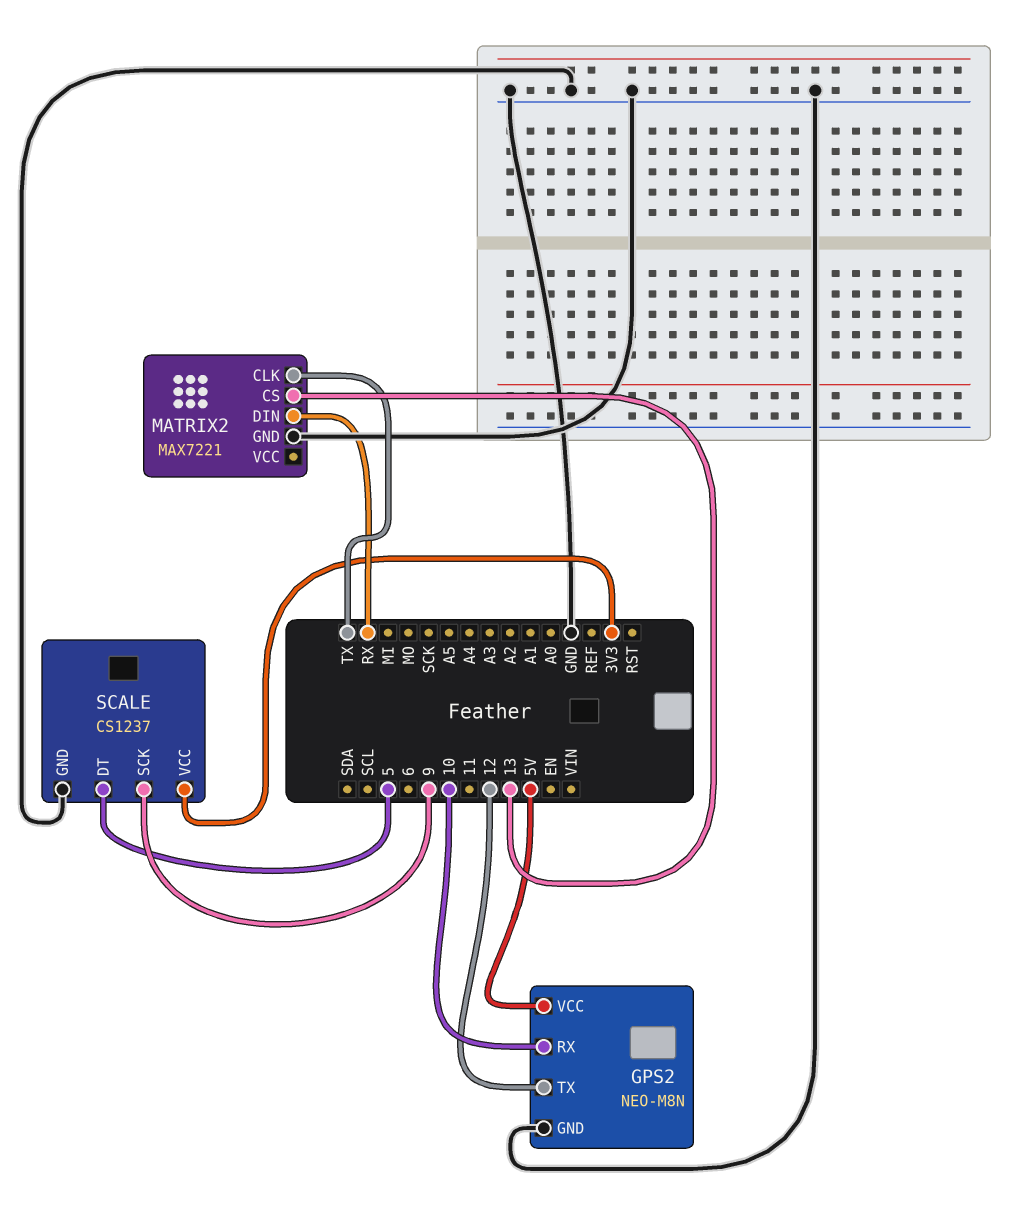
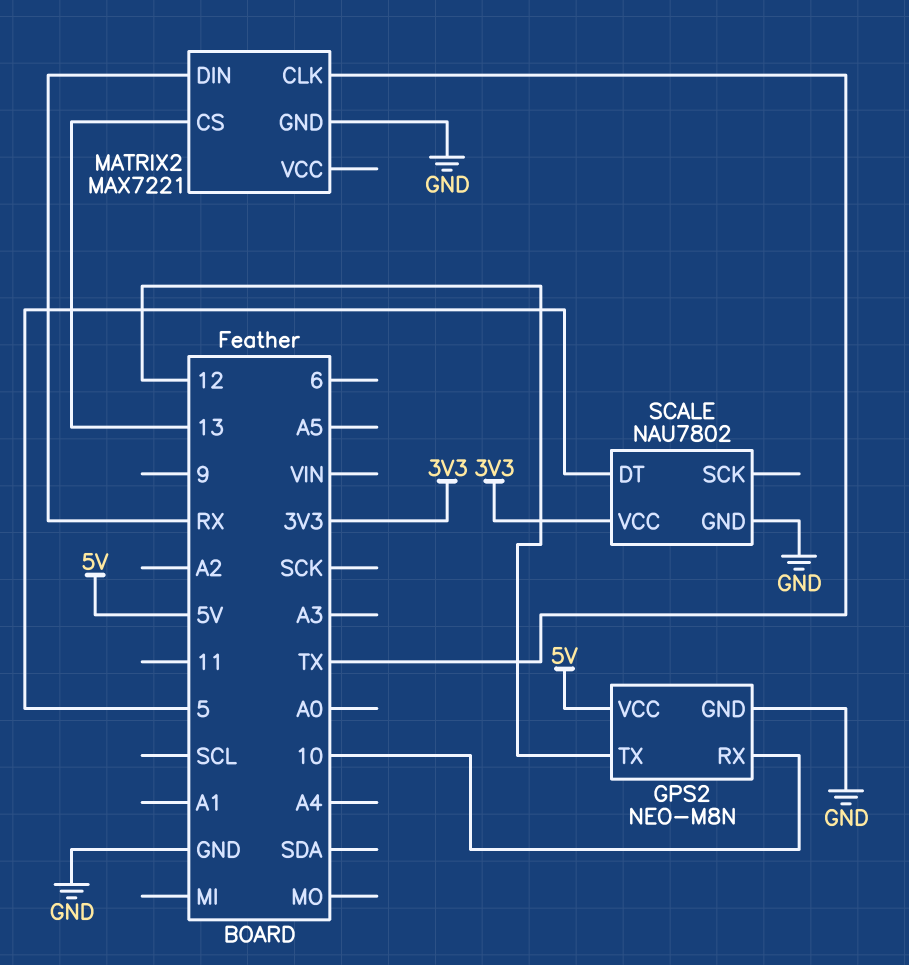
SCALE: CS1237 -> NAU7802
SCALE pin SCK: 9 -> none

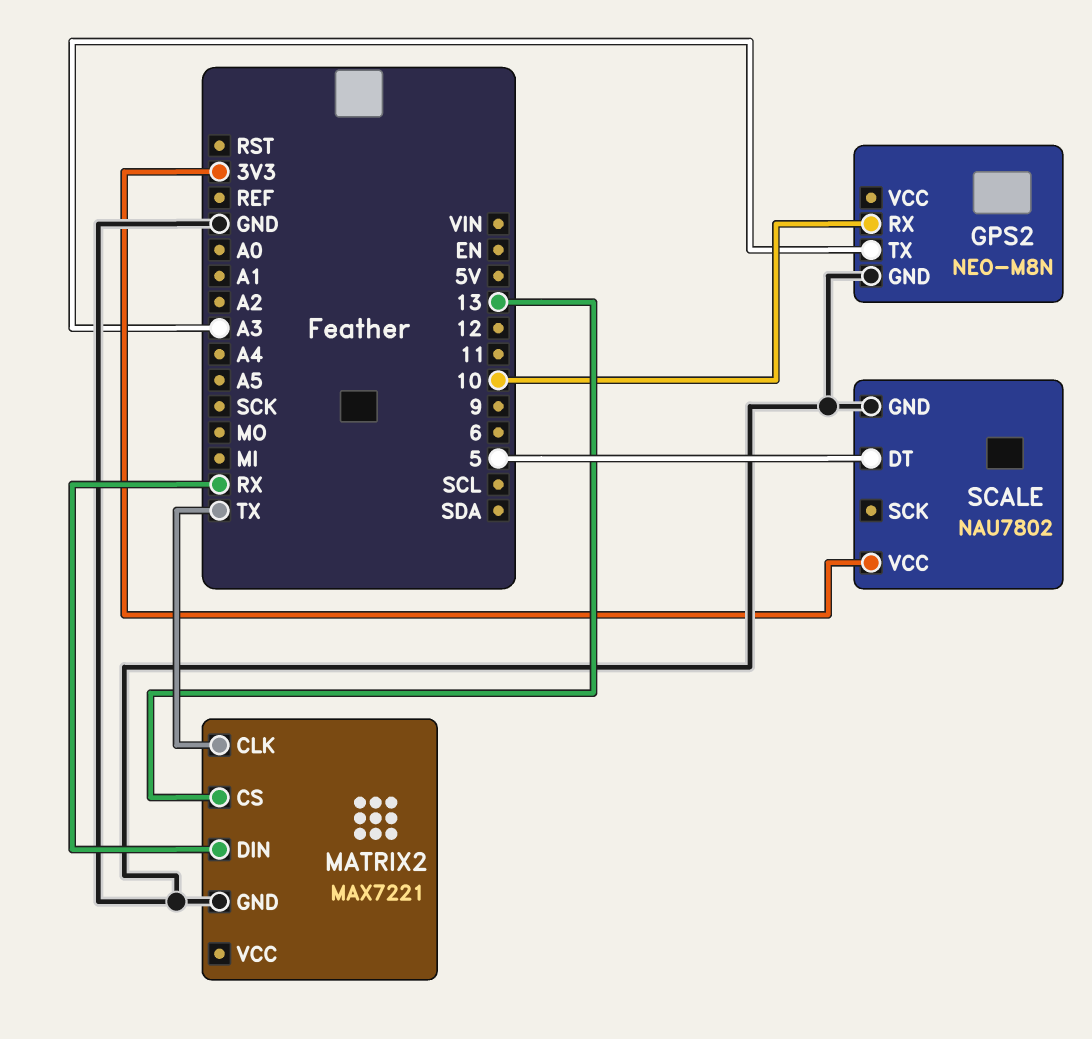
GPS2 pin TX: 12 -> A3
GPS2 pin VCC: 5V -> none

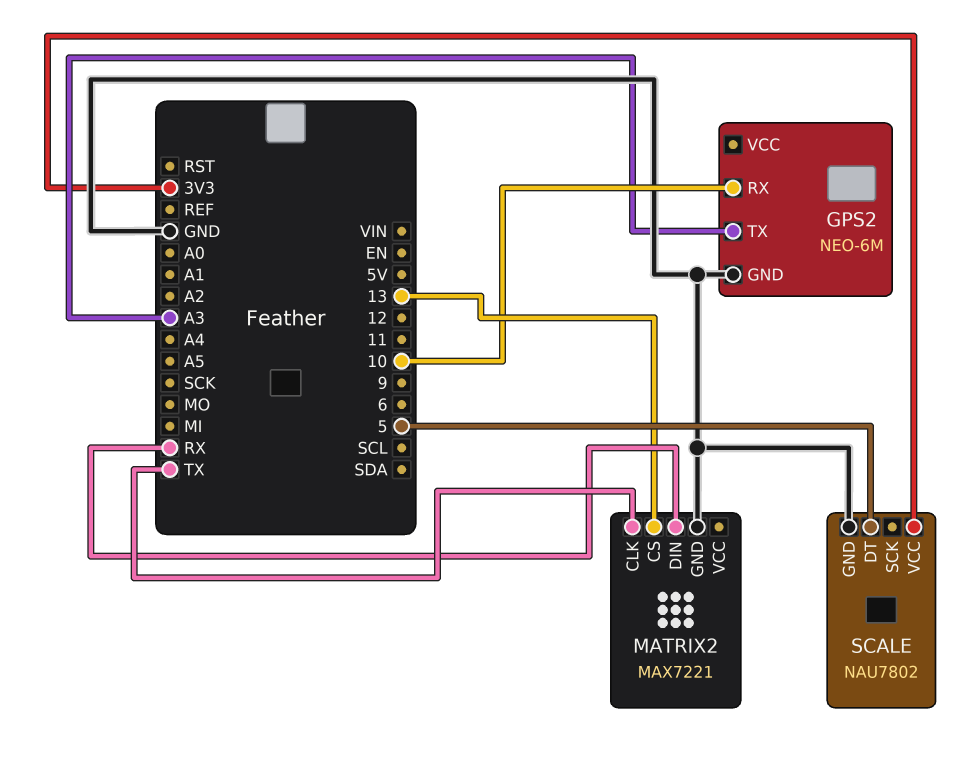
GPS2: NEO-M8N -> NEO-6M

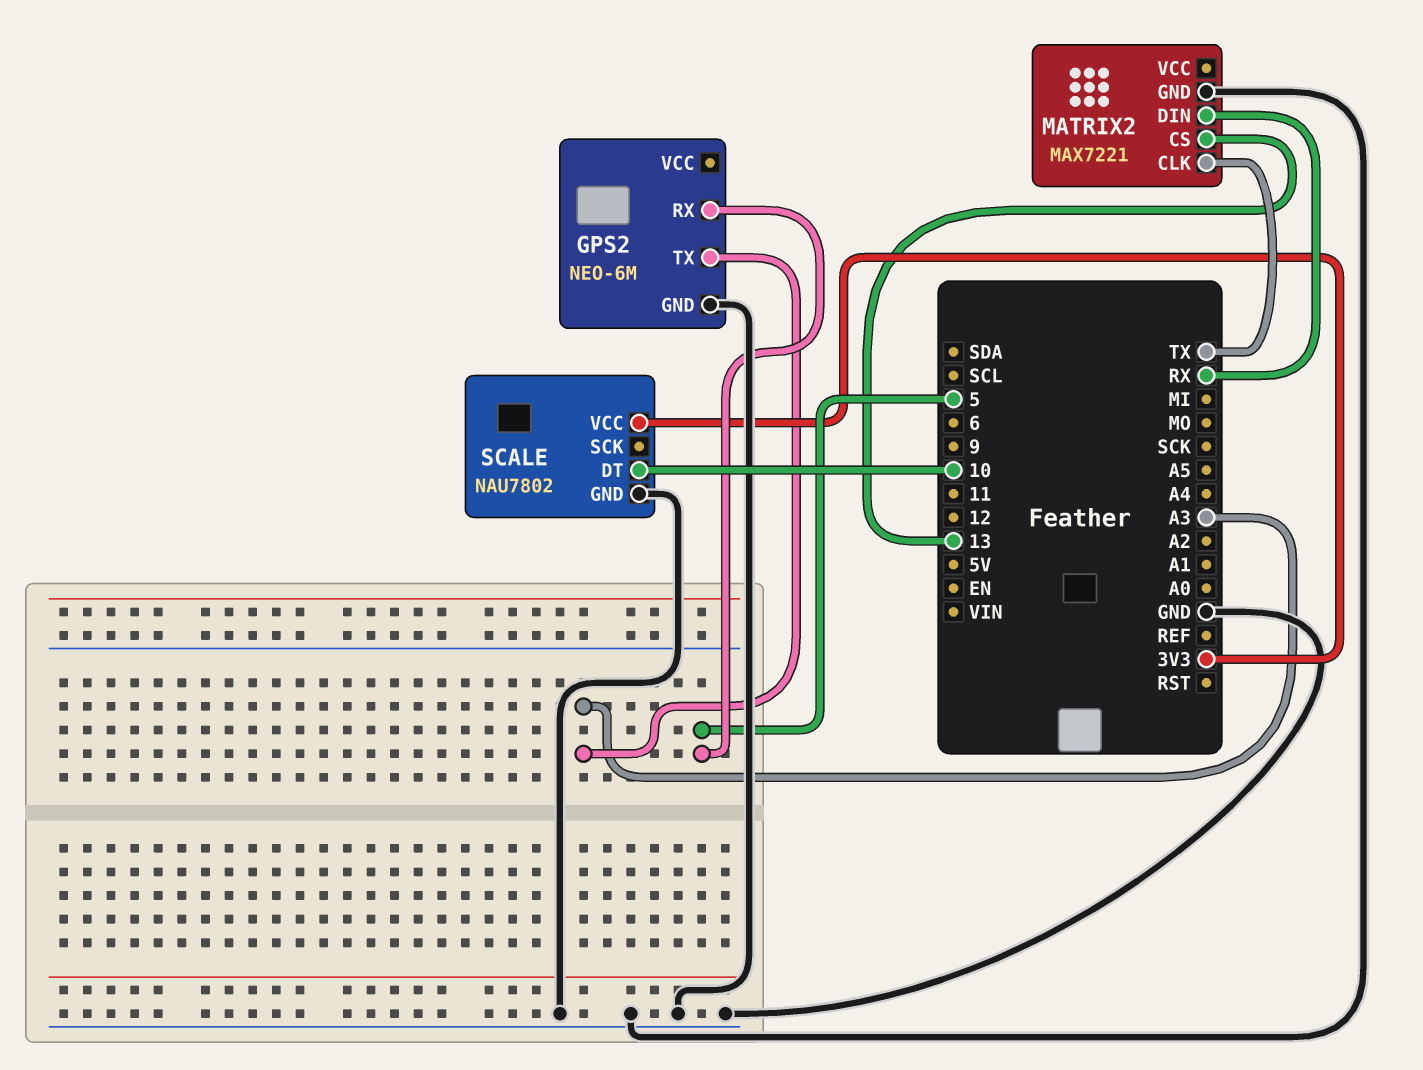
GPS2 pin RX: 10 -> 5
SCALE pin DT: 5 -> 10

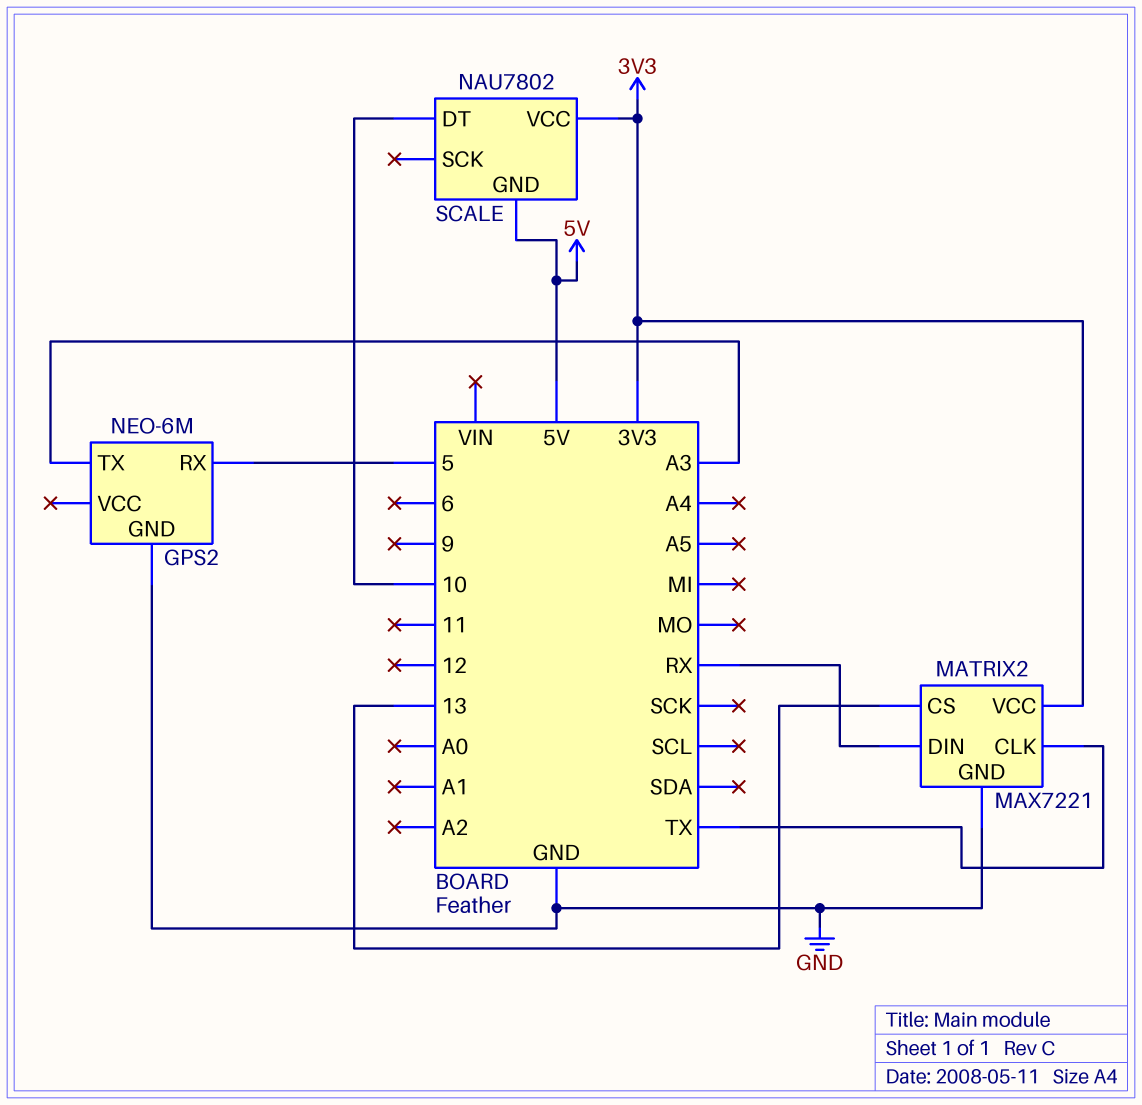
MATRIX2 pin VCC: none -> 3V3
SCALE pin GND: GND -> 5V

